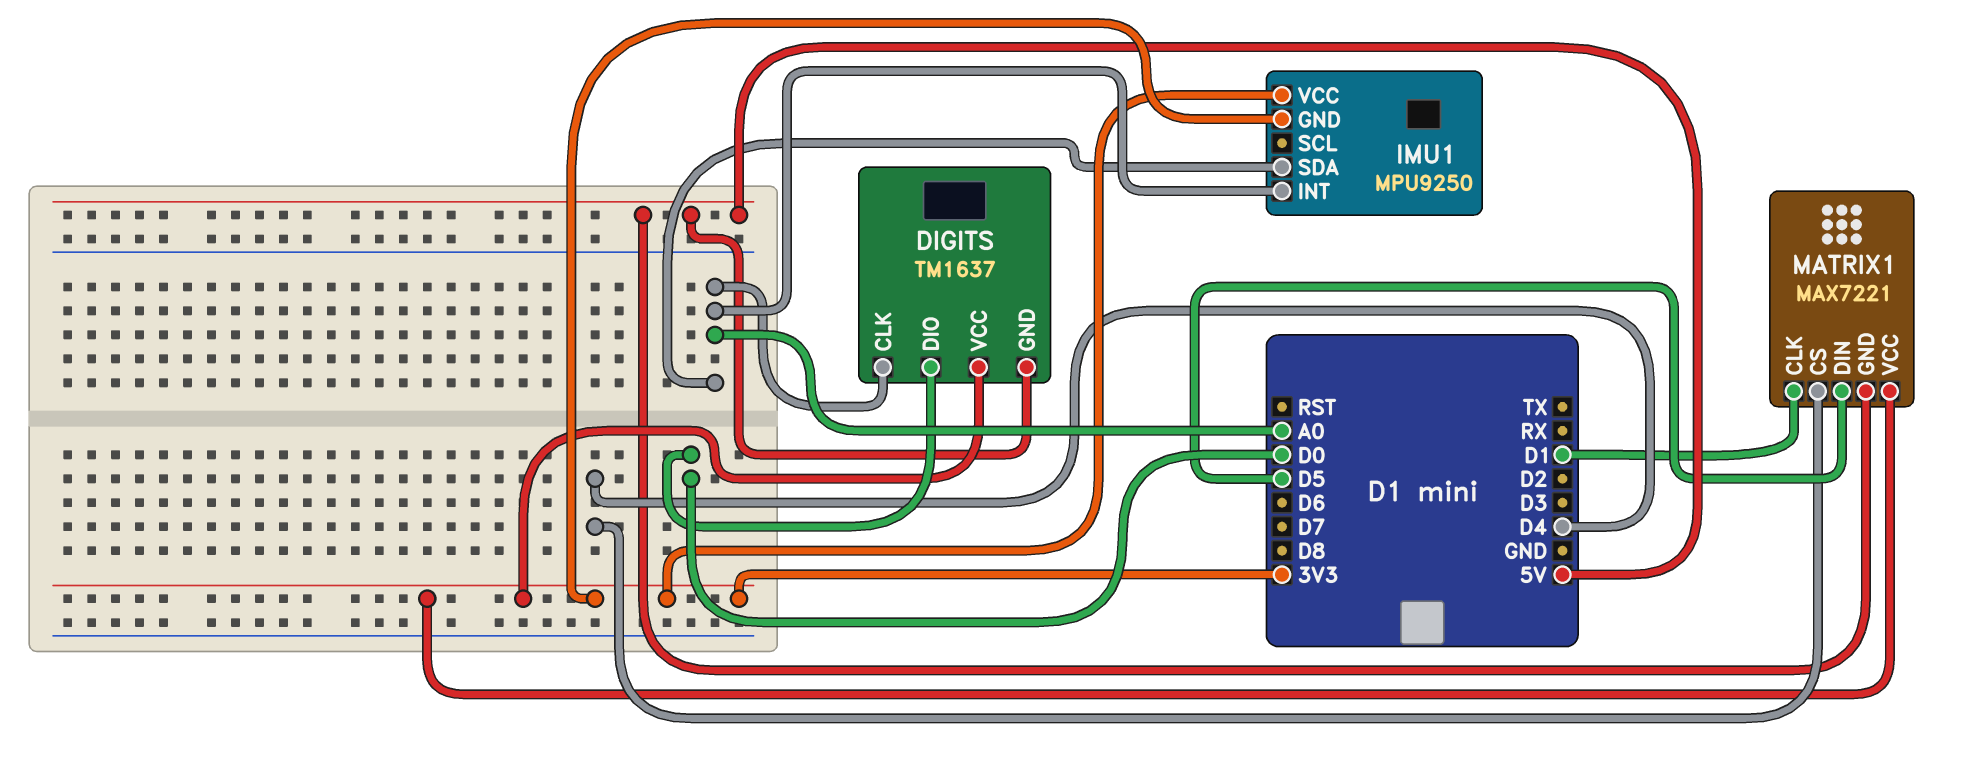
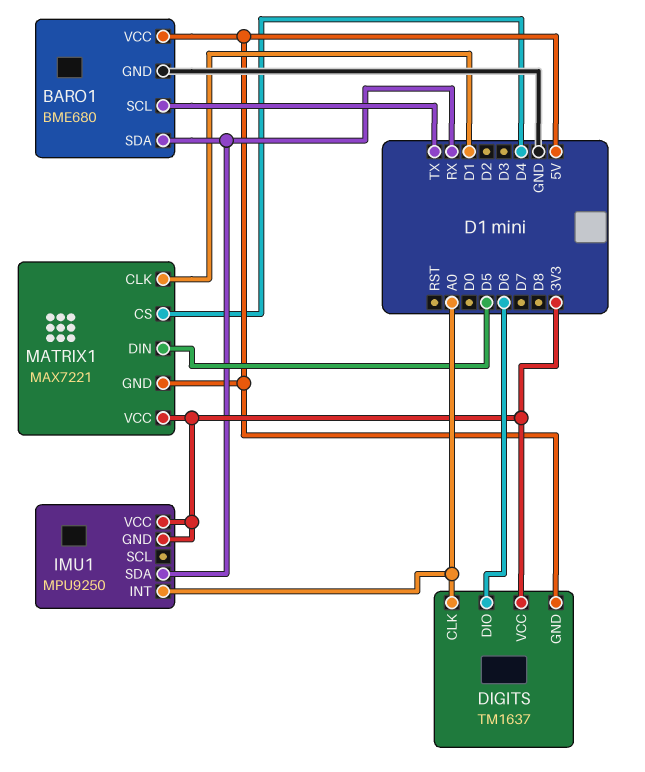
BARO1: none -> BME680
BARO1 pin GND: none -> GND
BARO1 pin SCL: none -> TX
BARO1 pin SDA: none -> RX
BARO1 pin VCC: none -> 5V
DIGITS pin DIO: D0 -> D6
IMU1 pin SDA: A0 -> RX

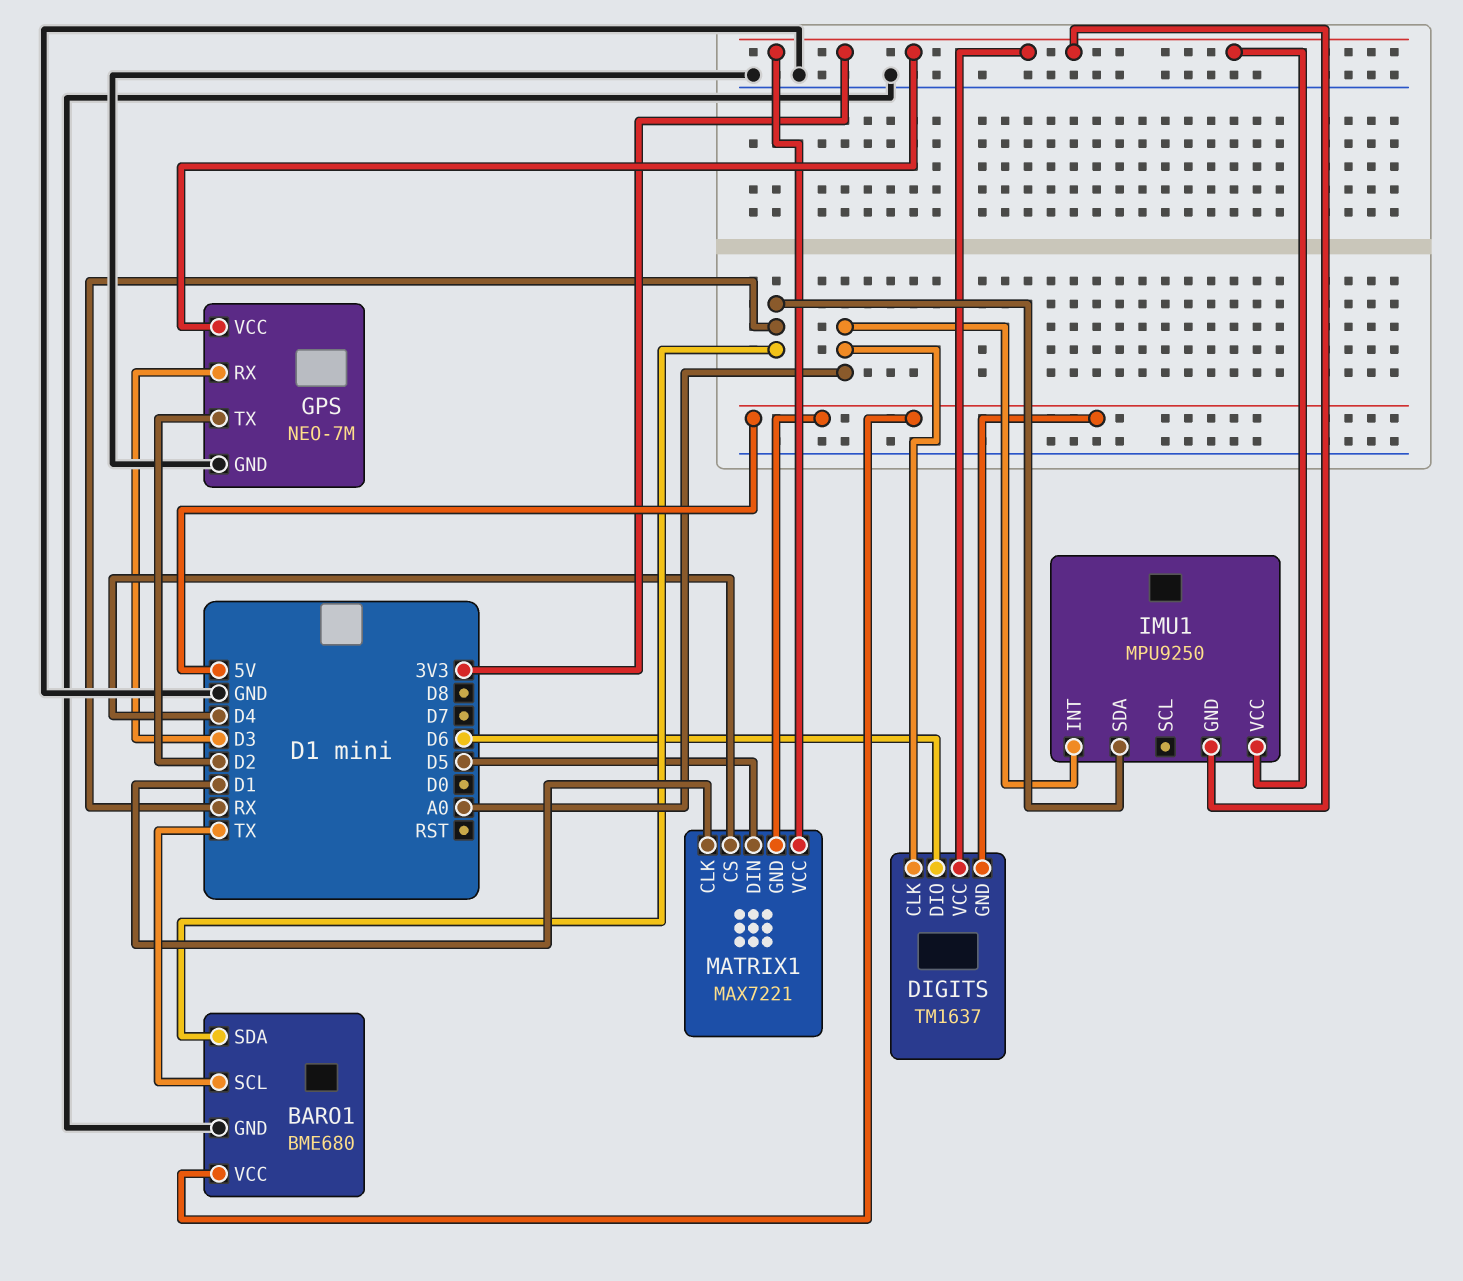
GPS: none -> NEO-7M
GPS pin GND: none -> GND
GPS pin RX: none -> D3
GPS pin TX: none -> D2
GPS pin VCC: none -> 3V3

